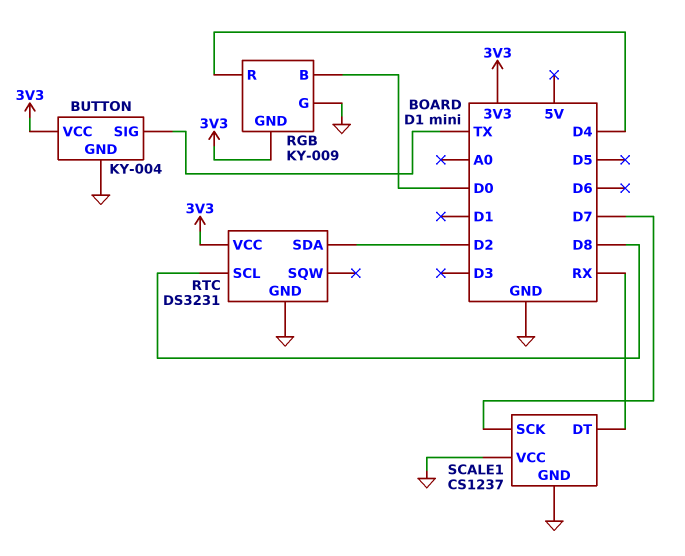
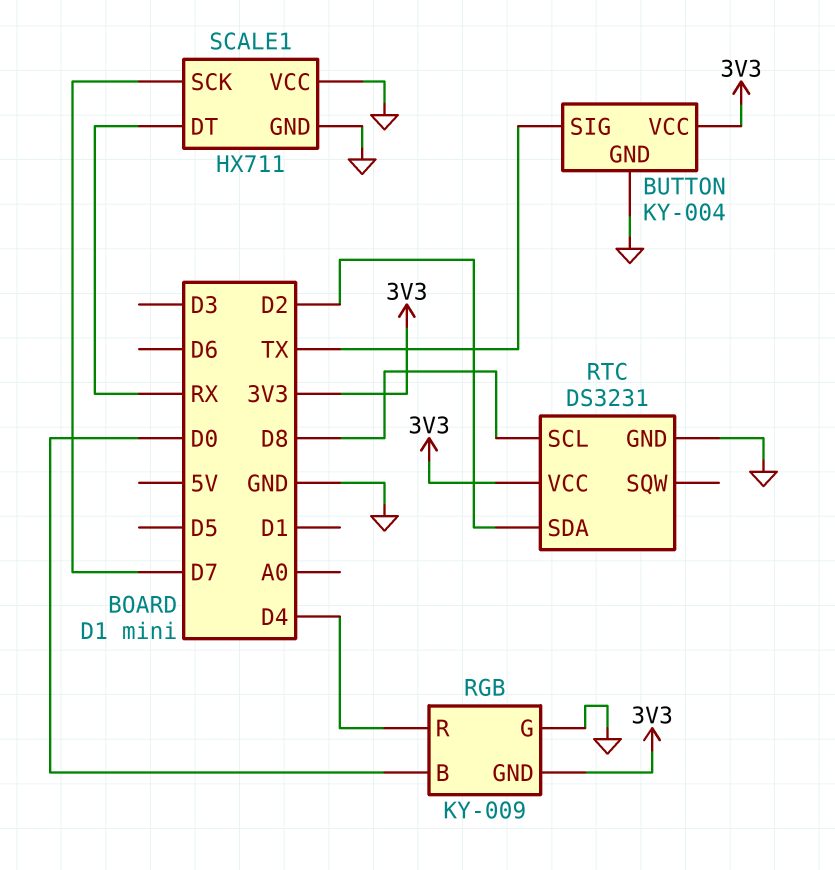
SCALE1: CS1237 -> HX711

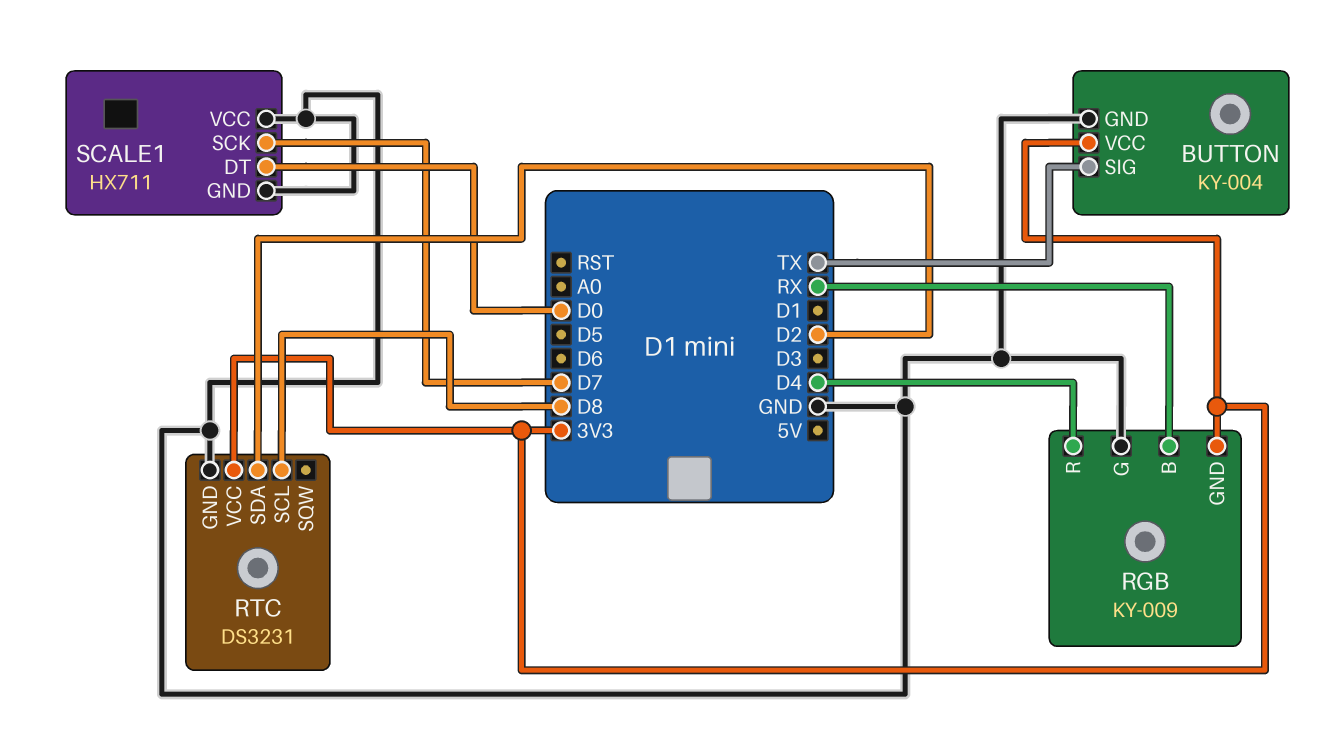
RGB pin B: D0 -> RX
SCALE1 pin DT: RX -> D0

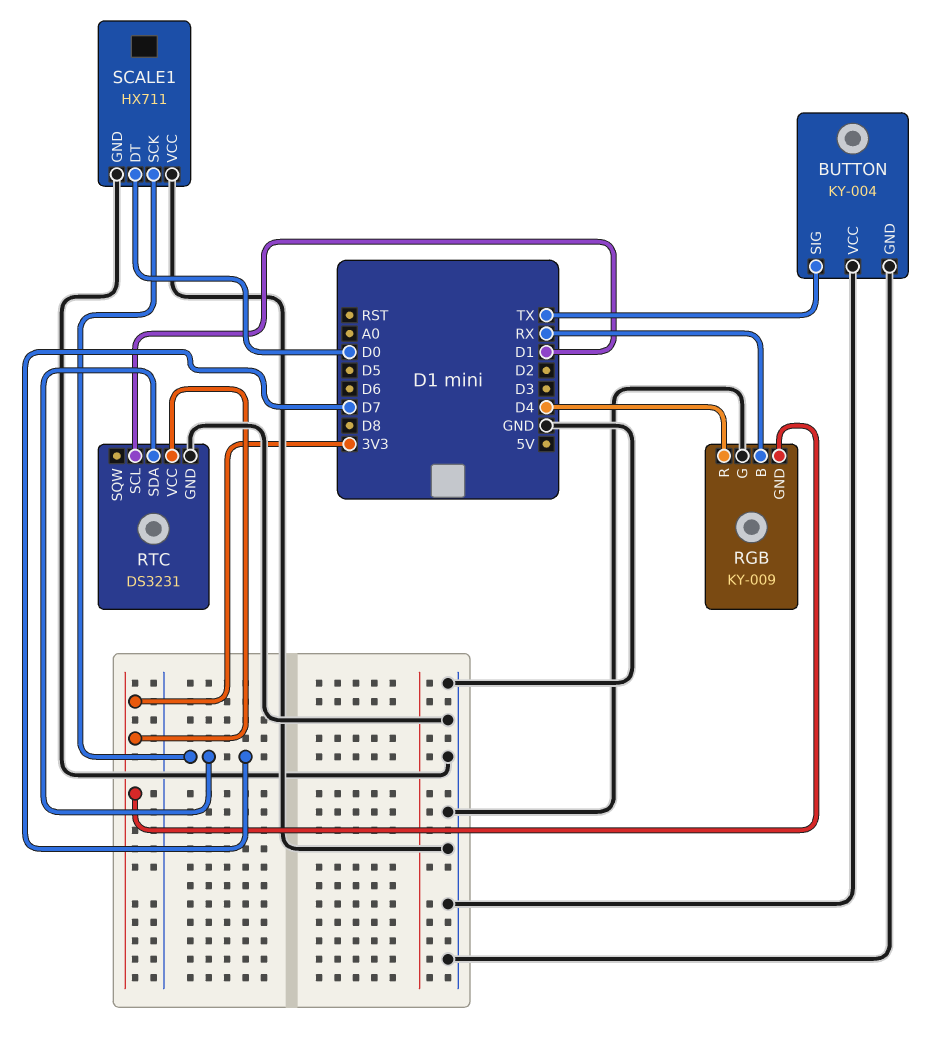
BUTTON pin VCC: 3V3 -> GND
RTC pin SCL: D8 -> D1
RTC pin SDA: D2 -> D7

